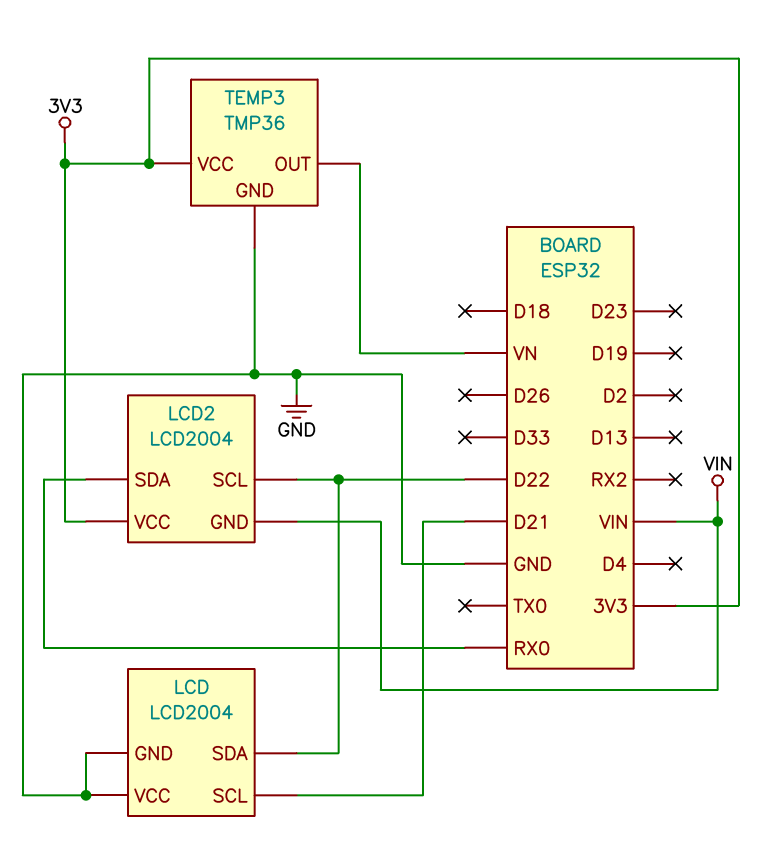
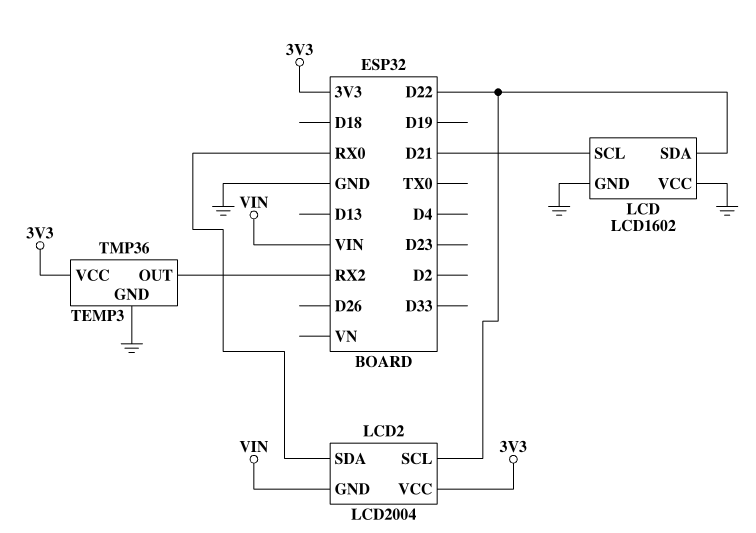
LCD: LCD2004 -> LCD1602
TEMP3 pin OUT: VN -> RX2

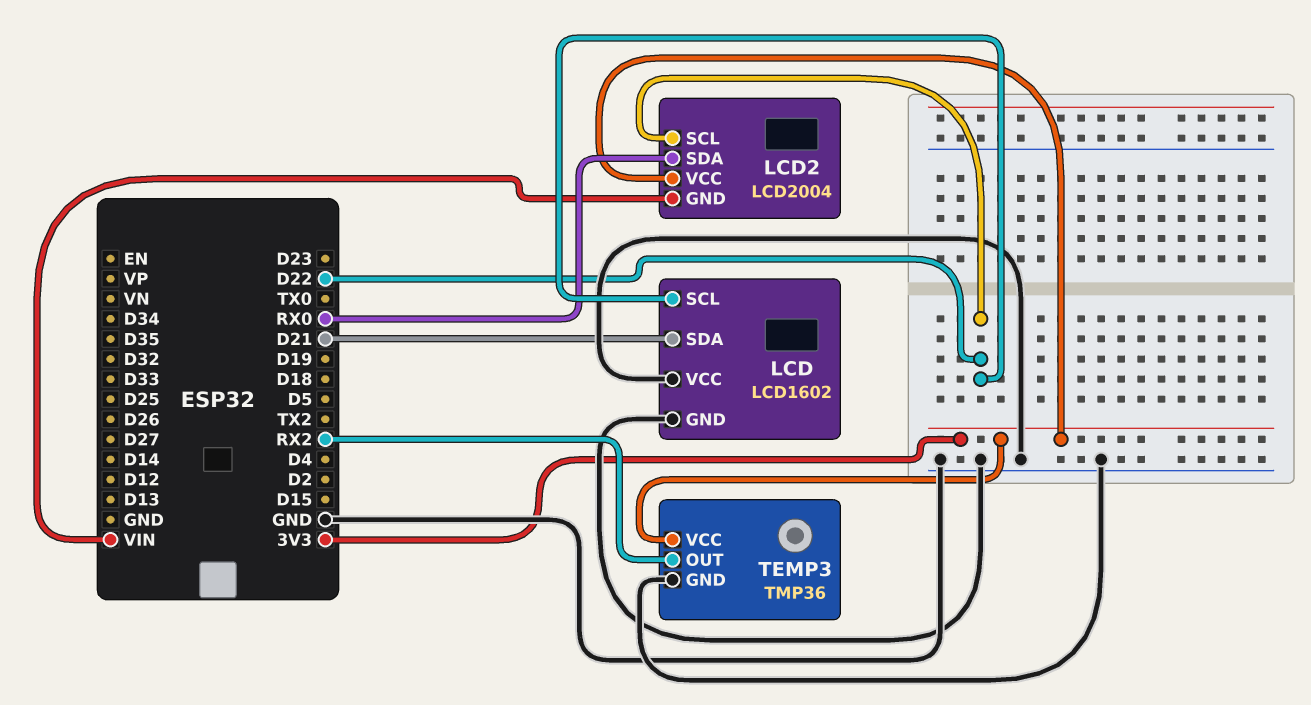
LCD pin SCL: D21 -> D22
LCD pin SDA: D22 -> D21

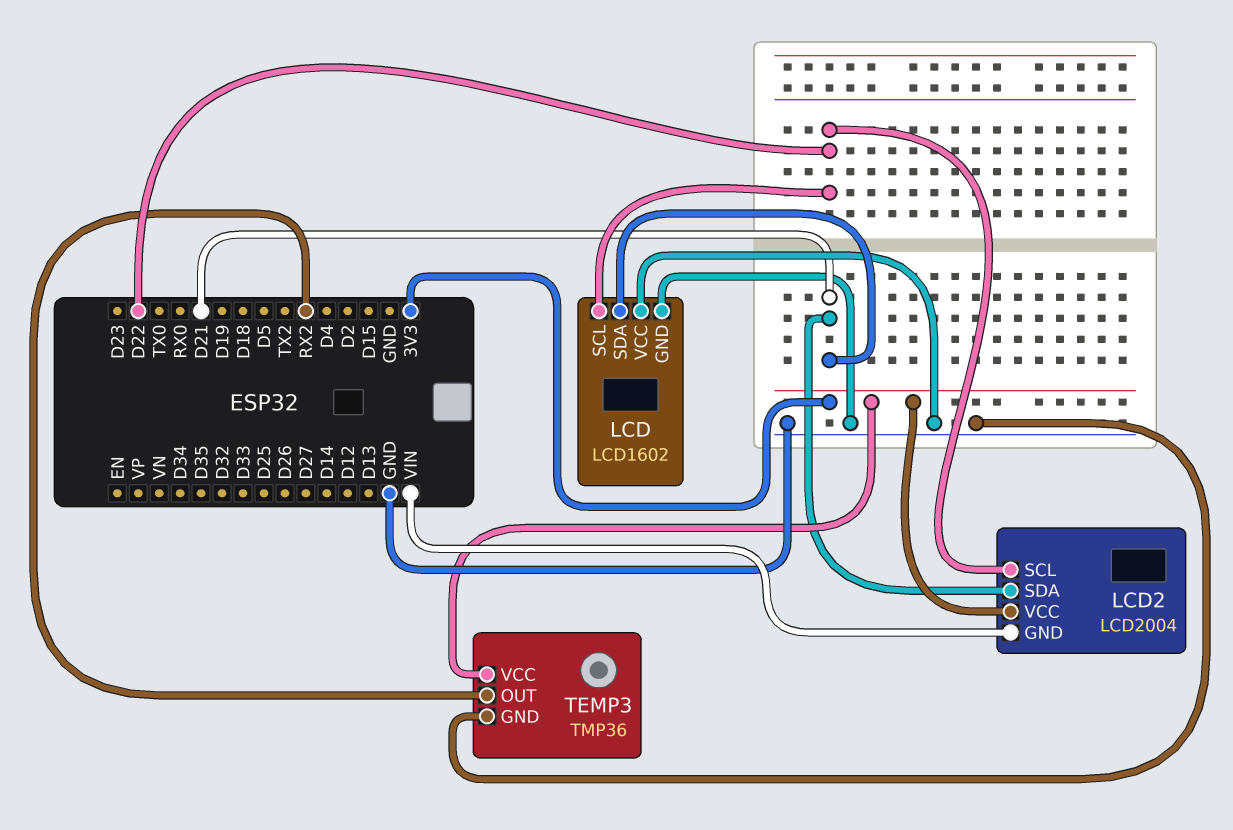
LCD2 pin SDA: RX0 -> D21

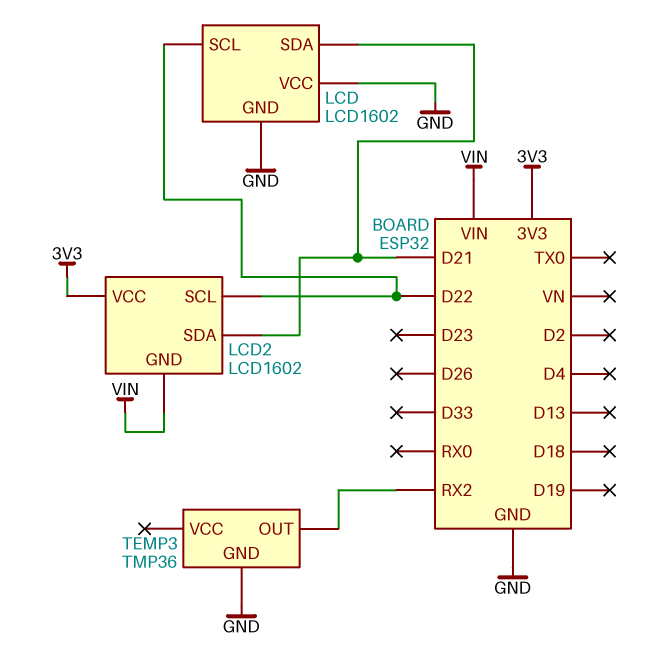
LCD2: LCD2004 -> LCD1602
TEMP3 pin VCC: 3V3 -> none

